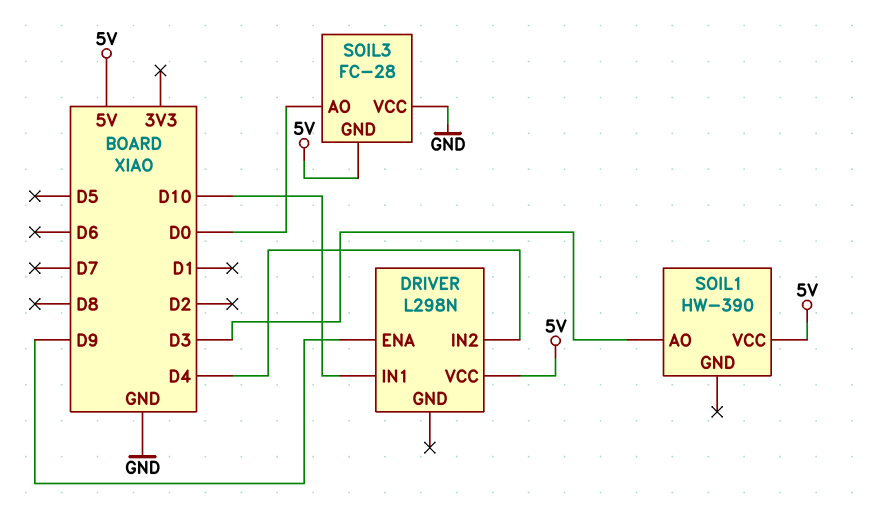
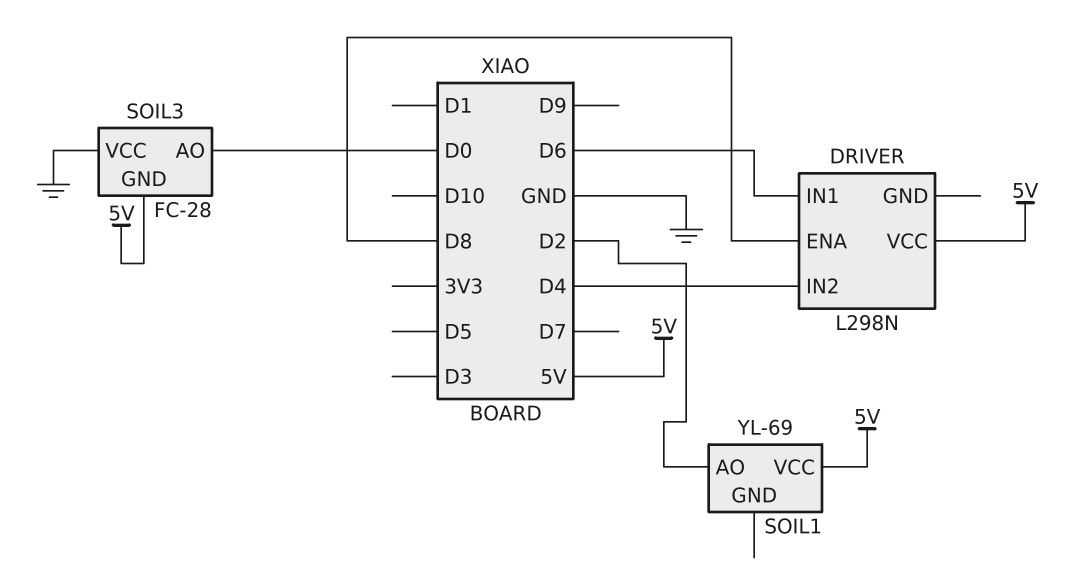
DRIVER pin ENA: D9 -> D8
DRIVER pin IN1: D10 -> D6
SOIL1: HW-390 -> YL-69
SOIL1 pin AO: D3 -> D2

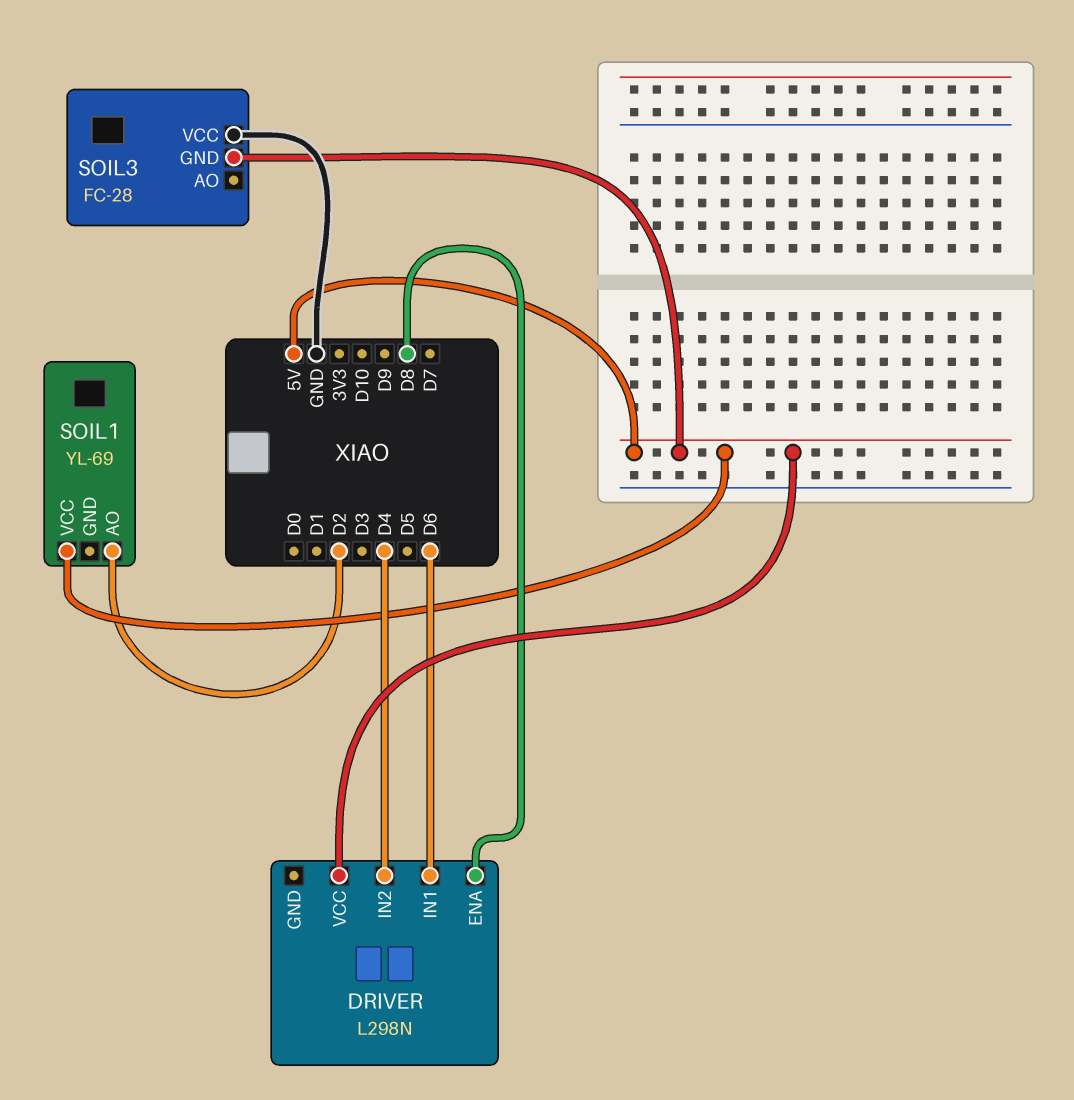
SOIL3 pin AO: D0 -> none

